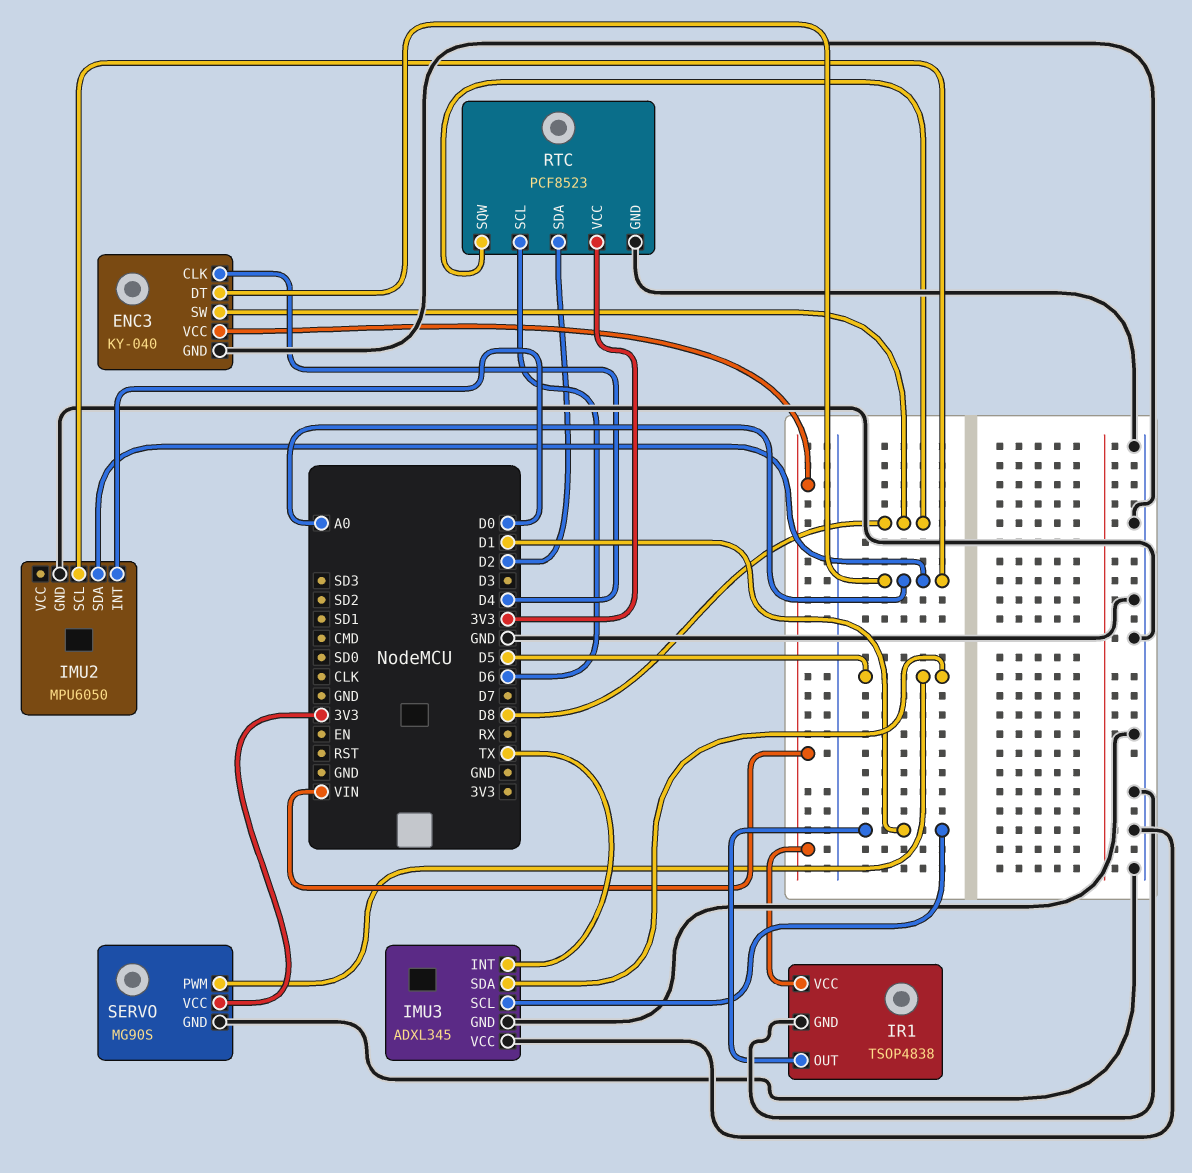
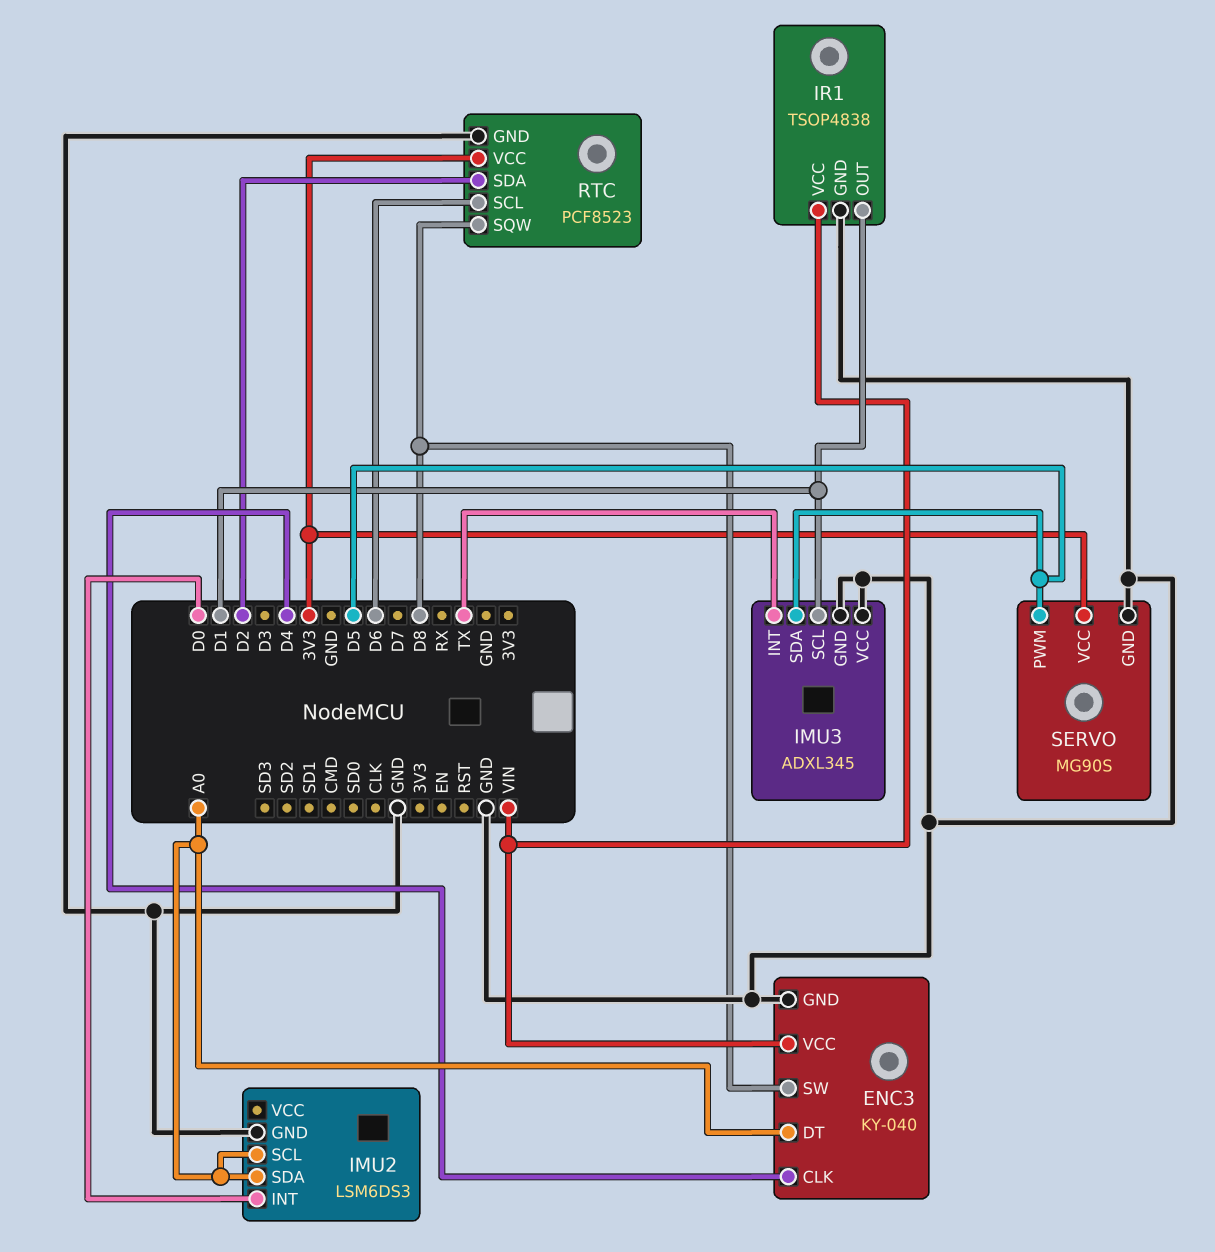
IMU2: MPU6050 -> LSM6DS3

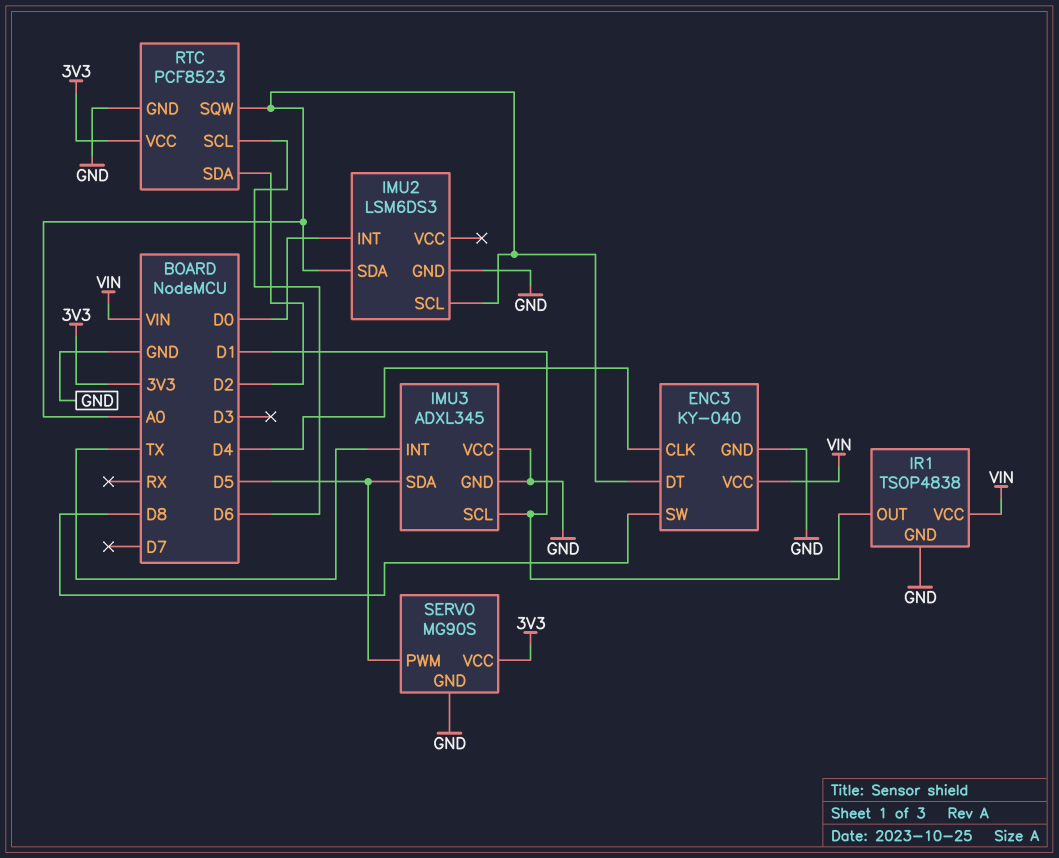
RTC pin SQW: D8 -> A0

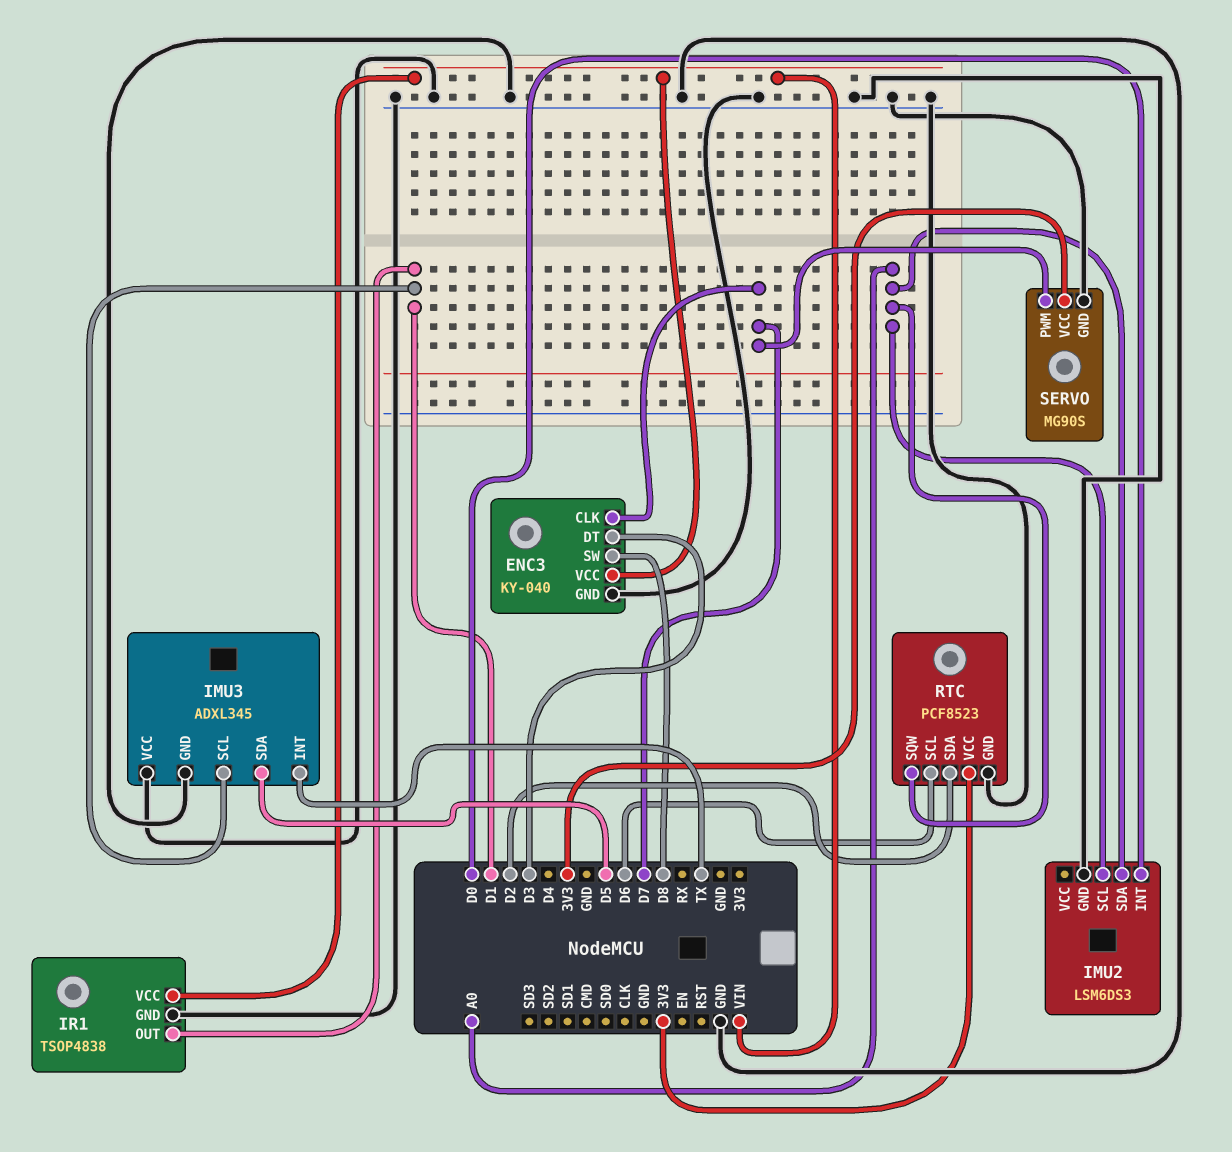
ENC3 pin CLK: D4 -> D7
ENC3 pin DT: A0 -> D3
SERVO pin PWM: D5 -> D7

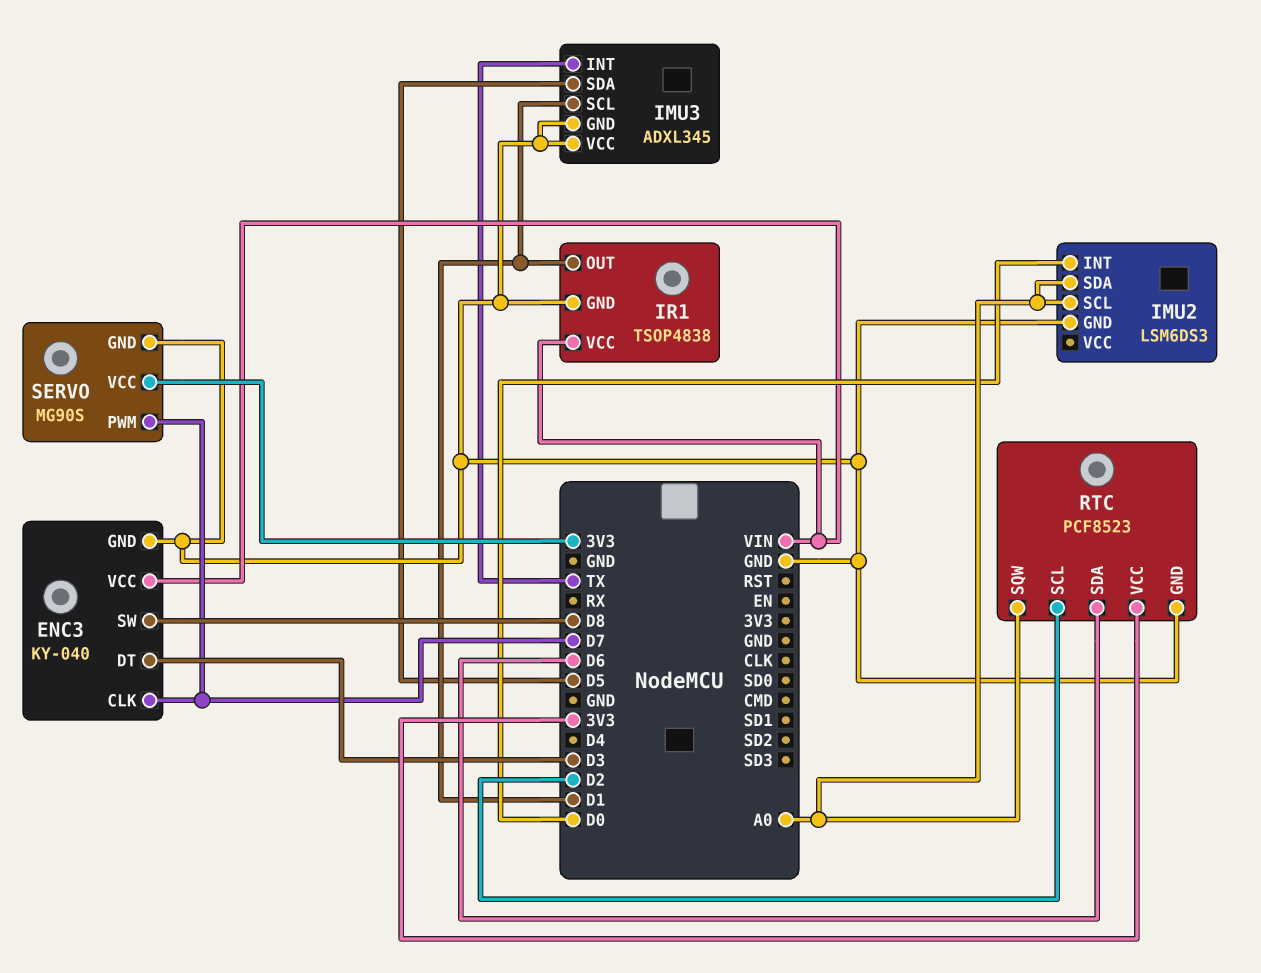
RTC pin SCL: D6 -> D2
RTC pin SDA: D2 -> D6

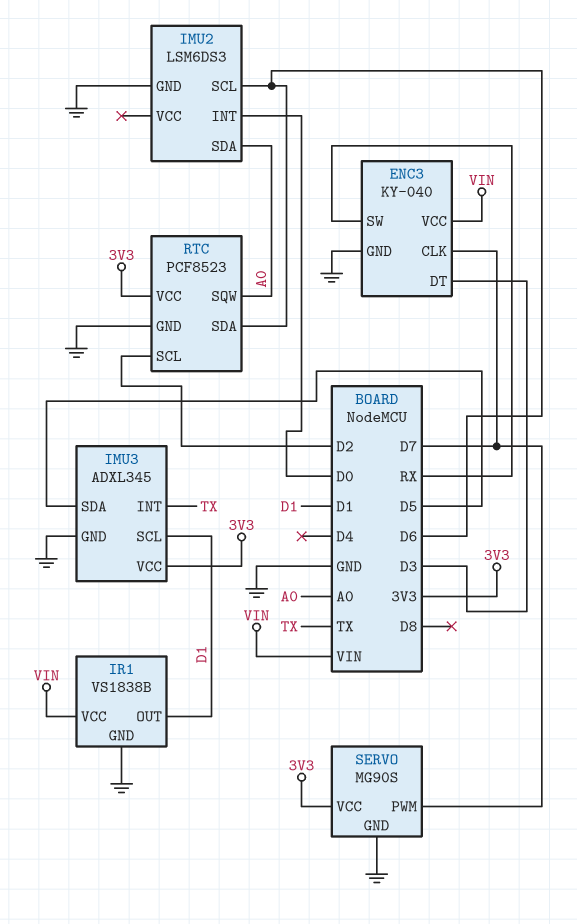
ENC3 pin SW: D8 -> RX
IMU2 pin SCL: A0 -> D6
IMU3 pin VCC: GND -> 3V3
IR1: TSOP4838 -> VS1838B

